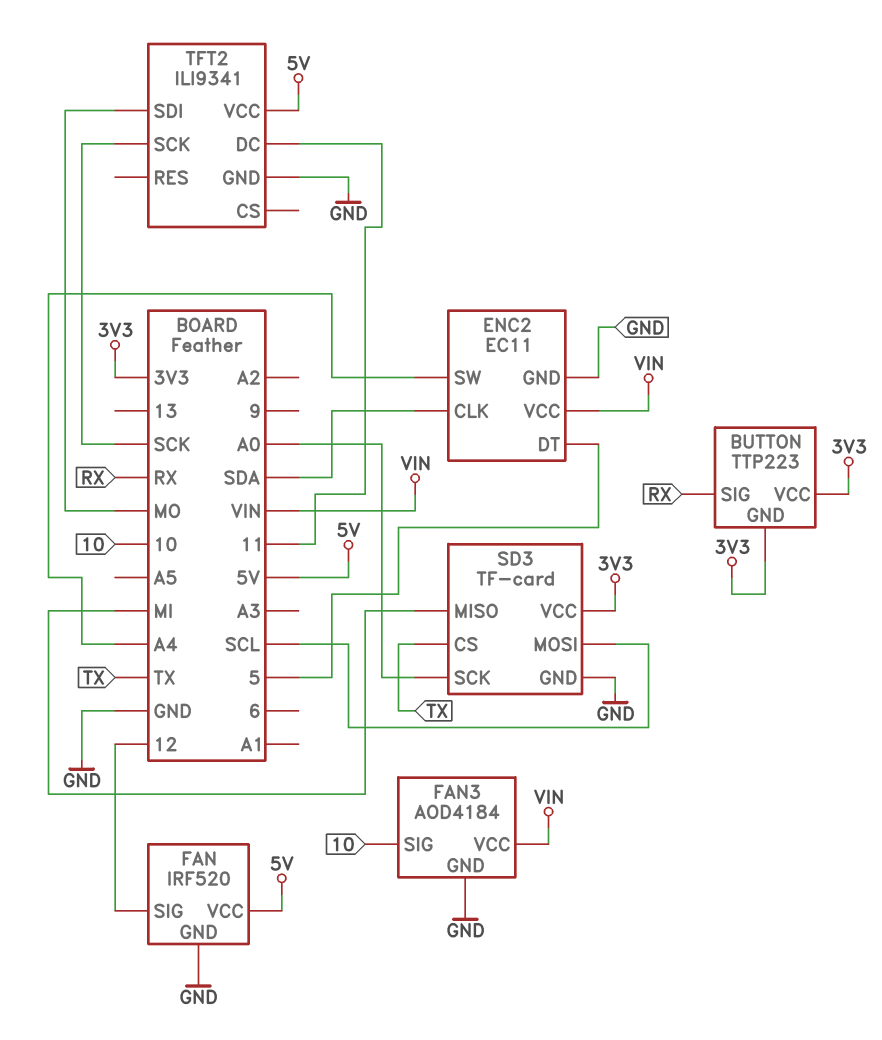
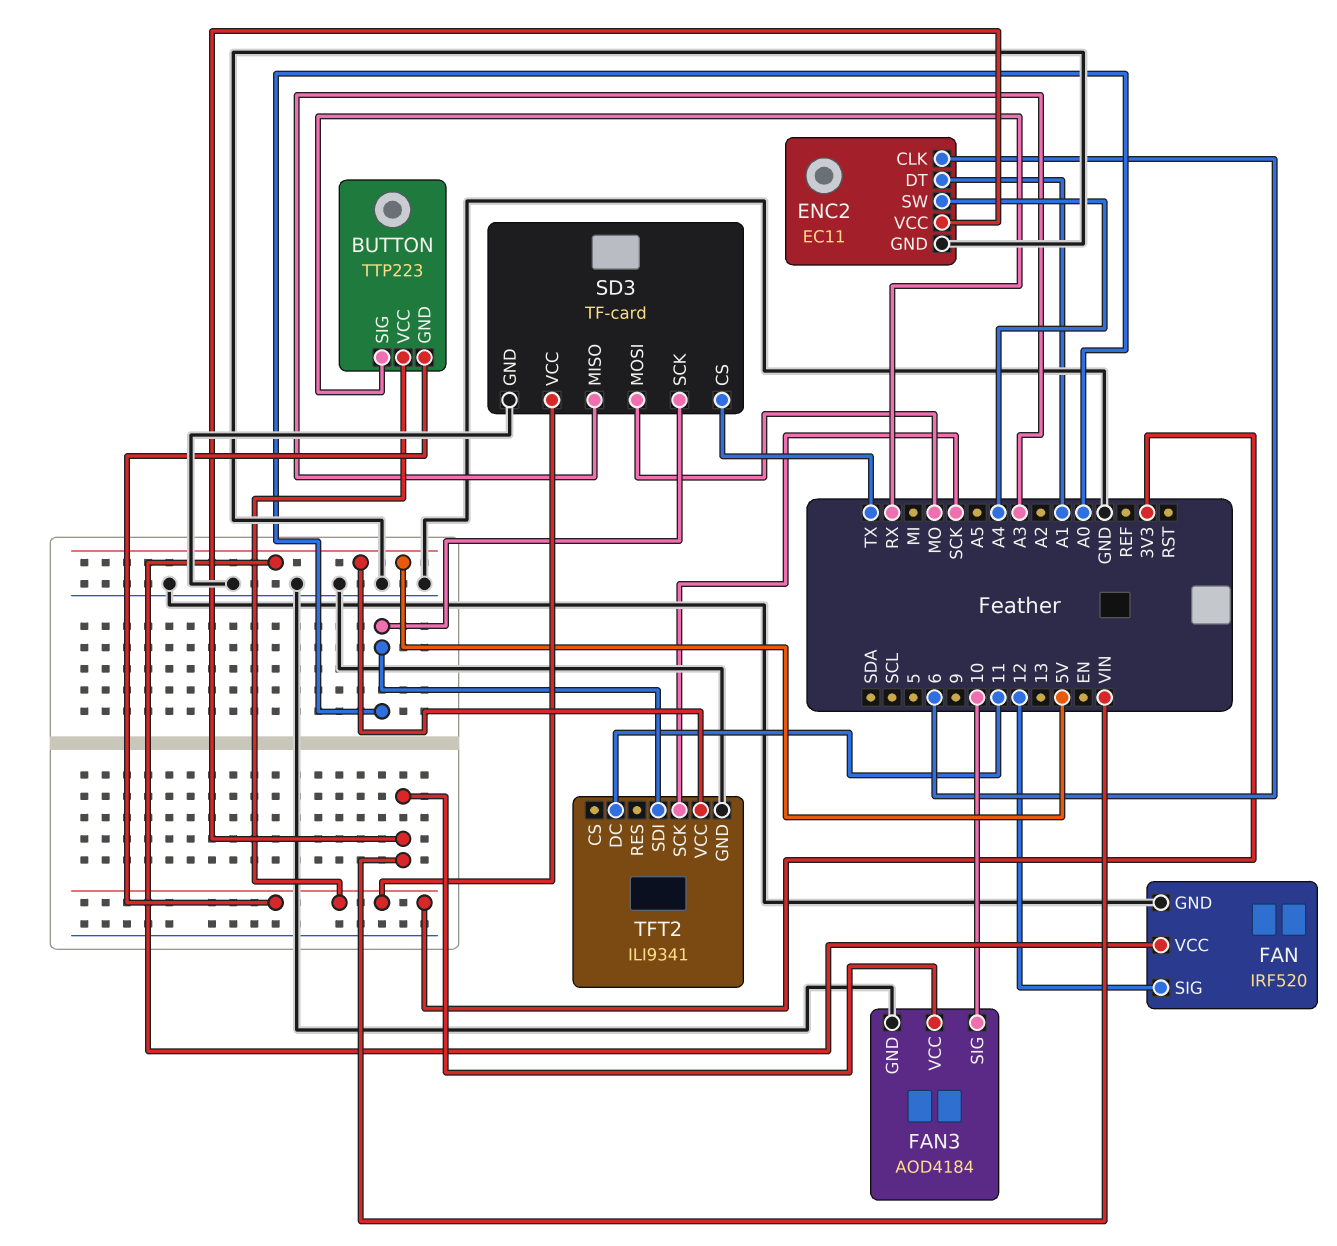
ENC2 pin CLK: SDA -> 6
ENC2 pin DT: 5 -> A1
SD3 pin MISO: MI -> A3
SD3 pin MOSI: SCL -> MO
TFT2 pin SDI: MO -> A0

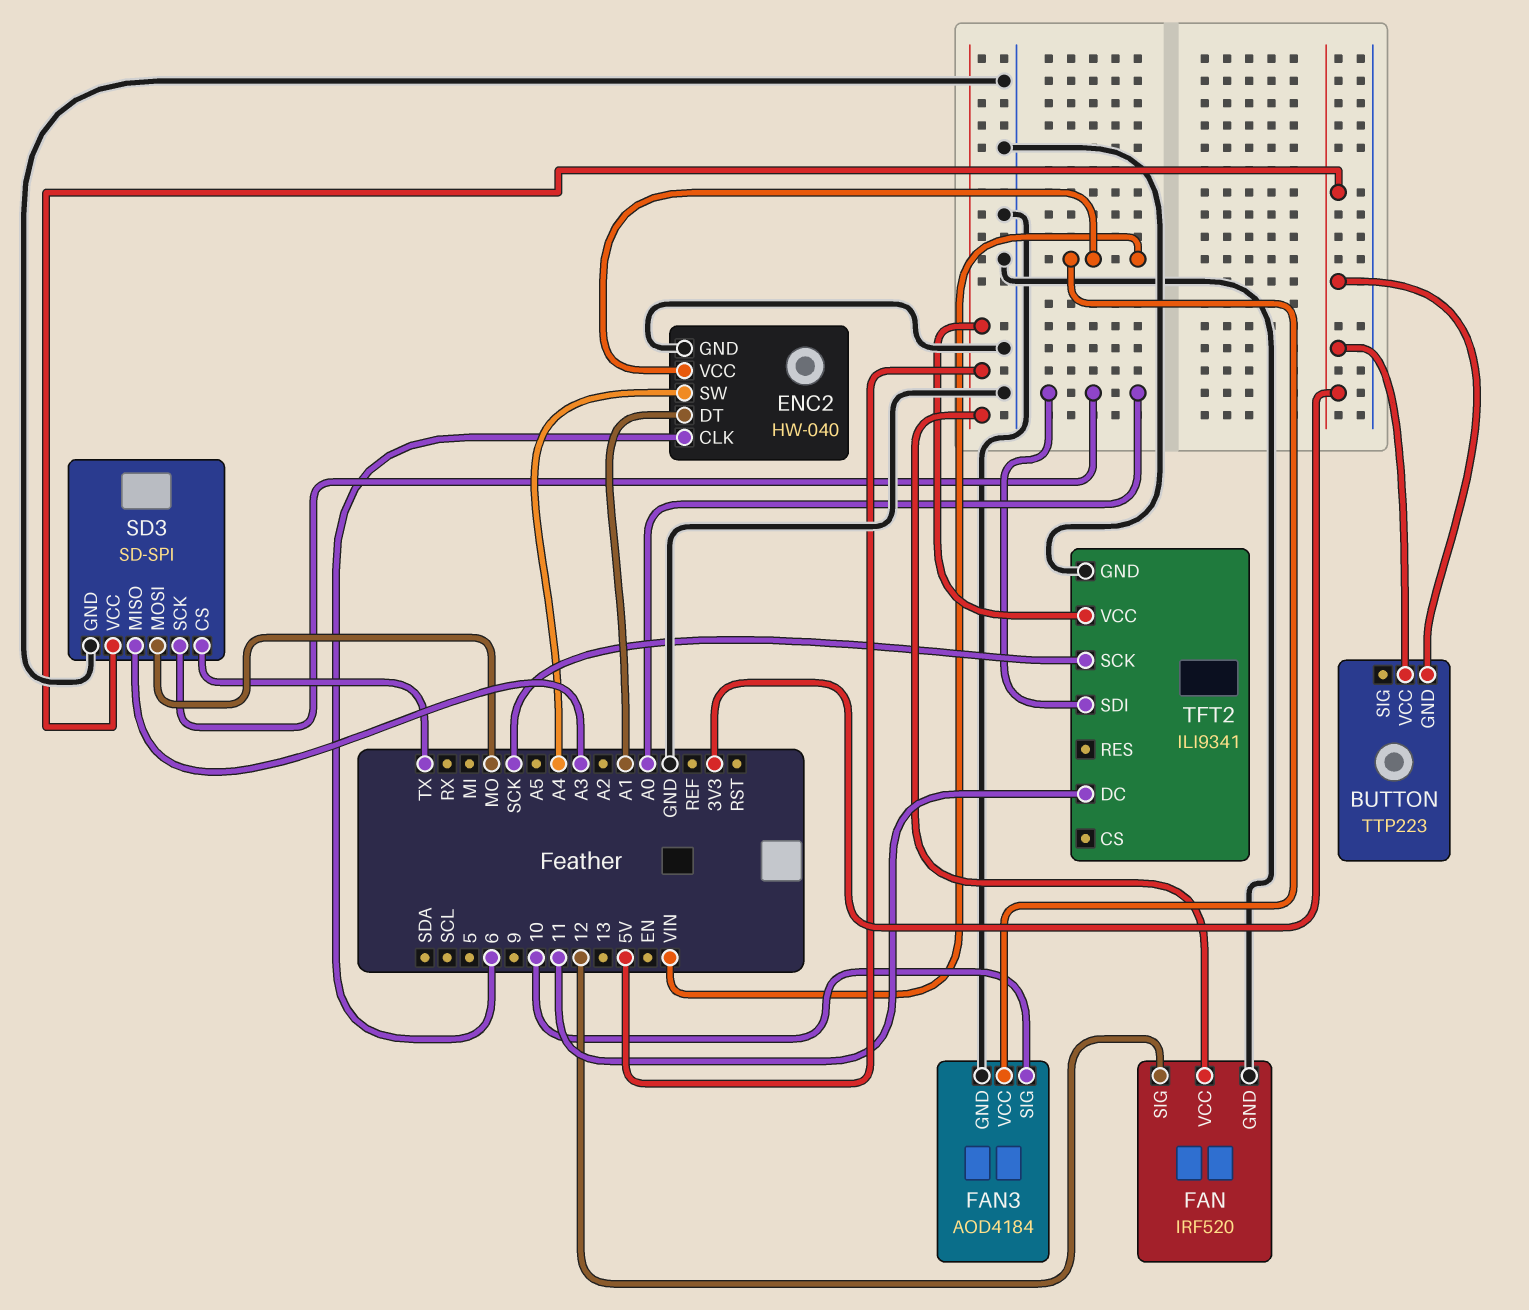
BUTTON pin SIG: RX -> none
ENC2: EC11 -> HW-040
SD3: TF-card -> SD-SPI

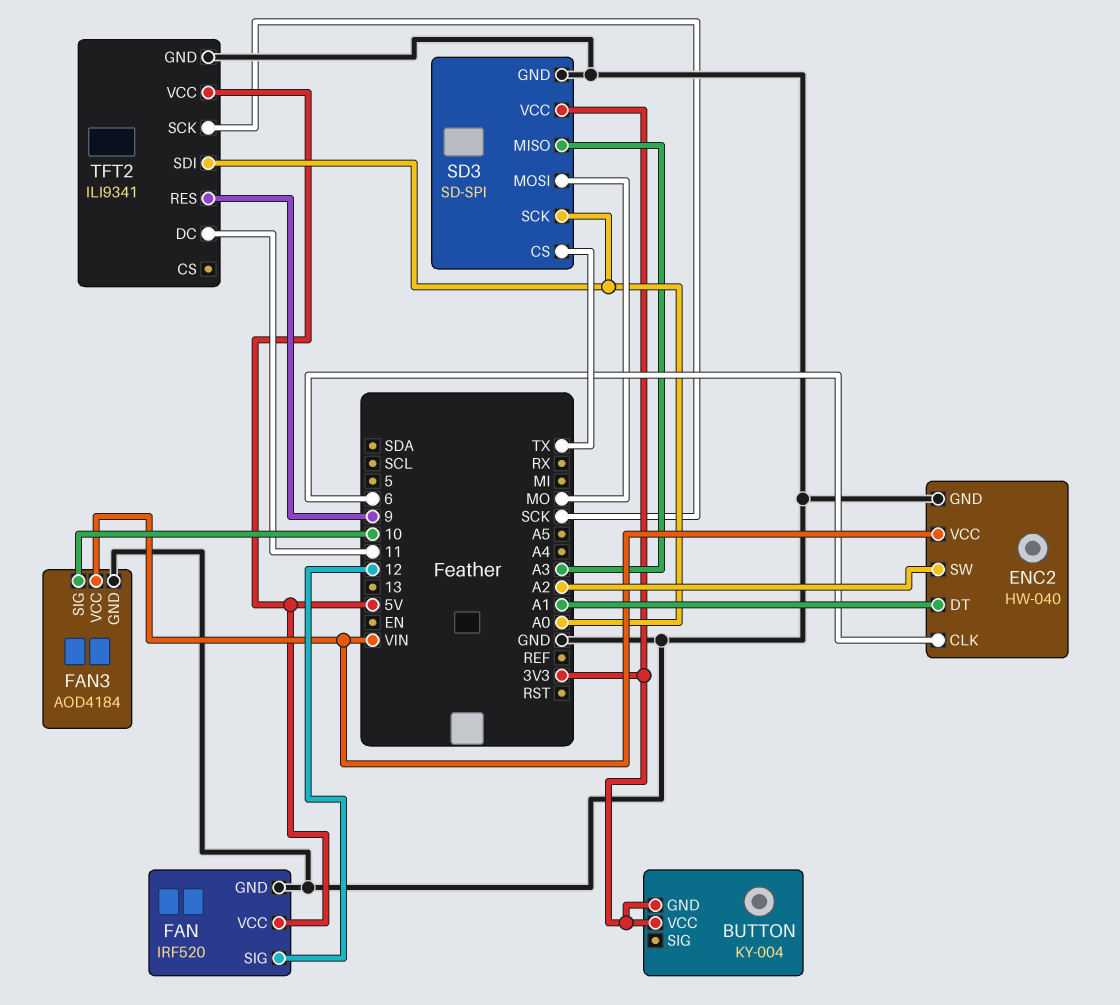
BUTTON: TTP223 -> KY-004
ENC2 pin SW: A4 -> A2
TFT2 pin RES: none -> 9

